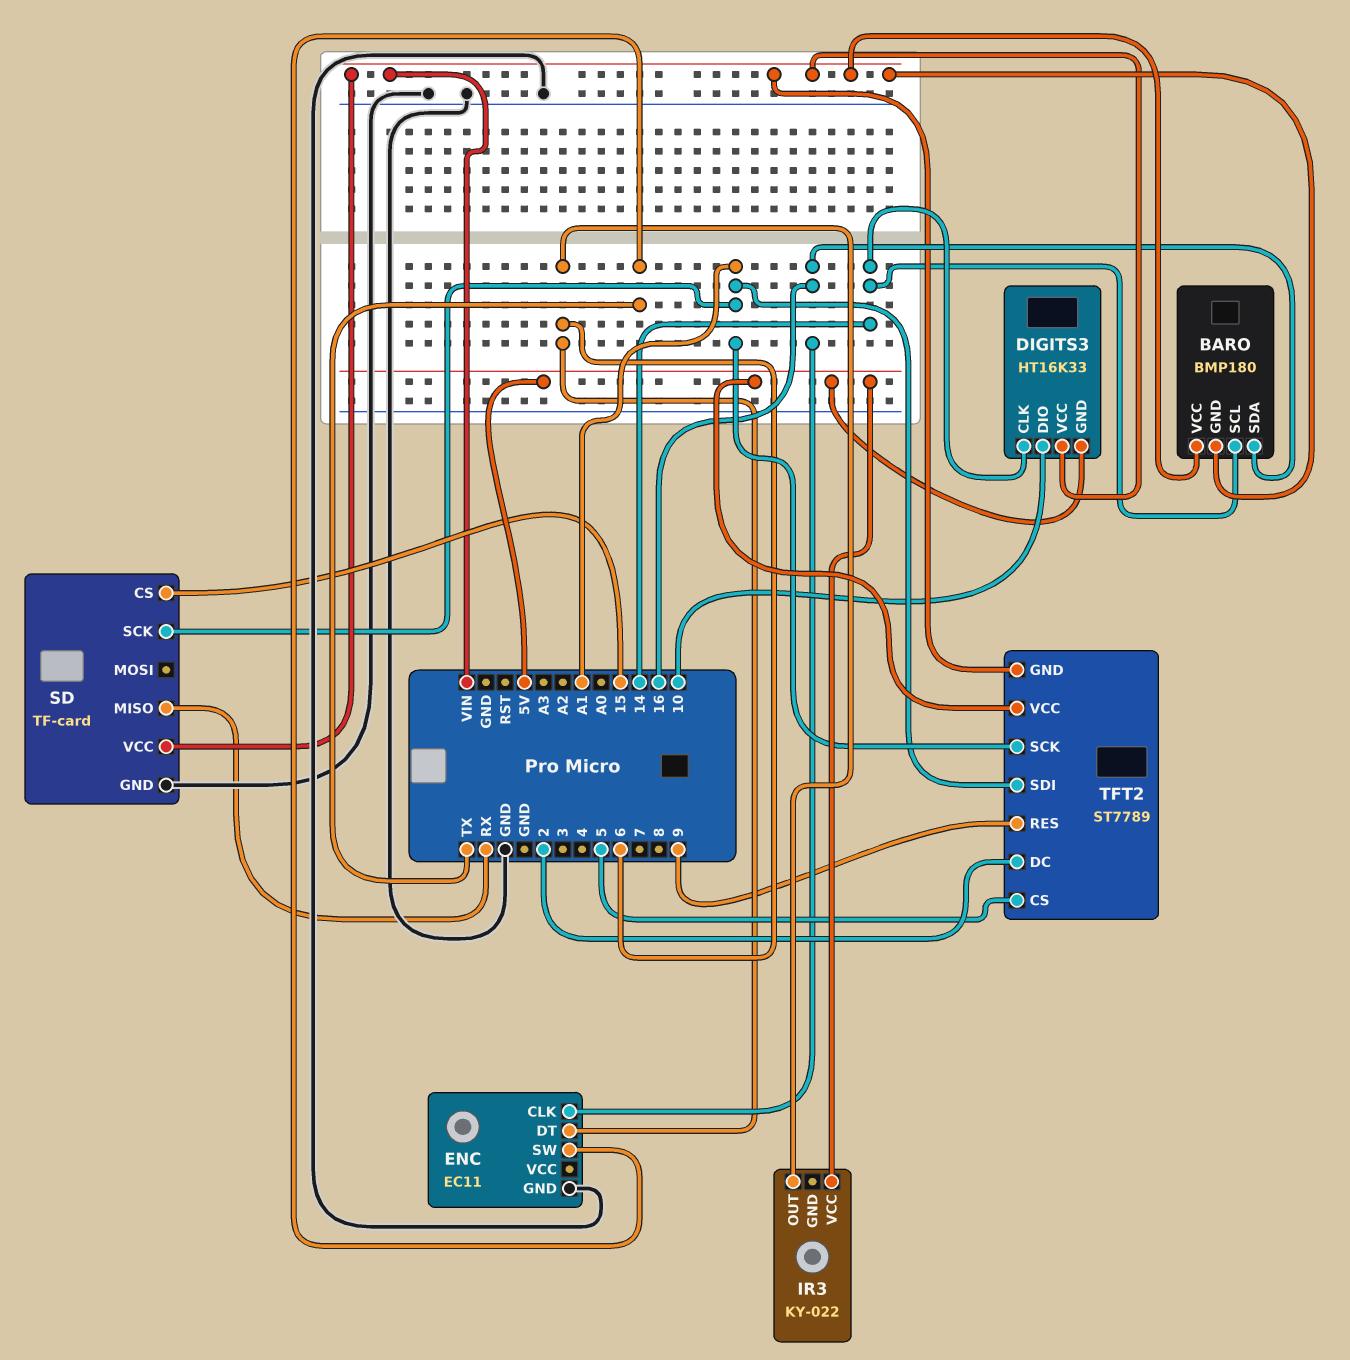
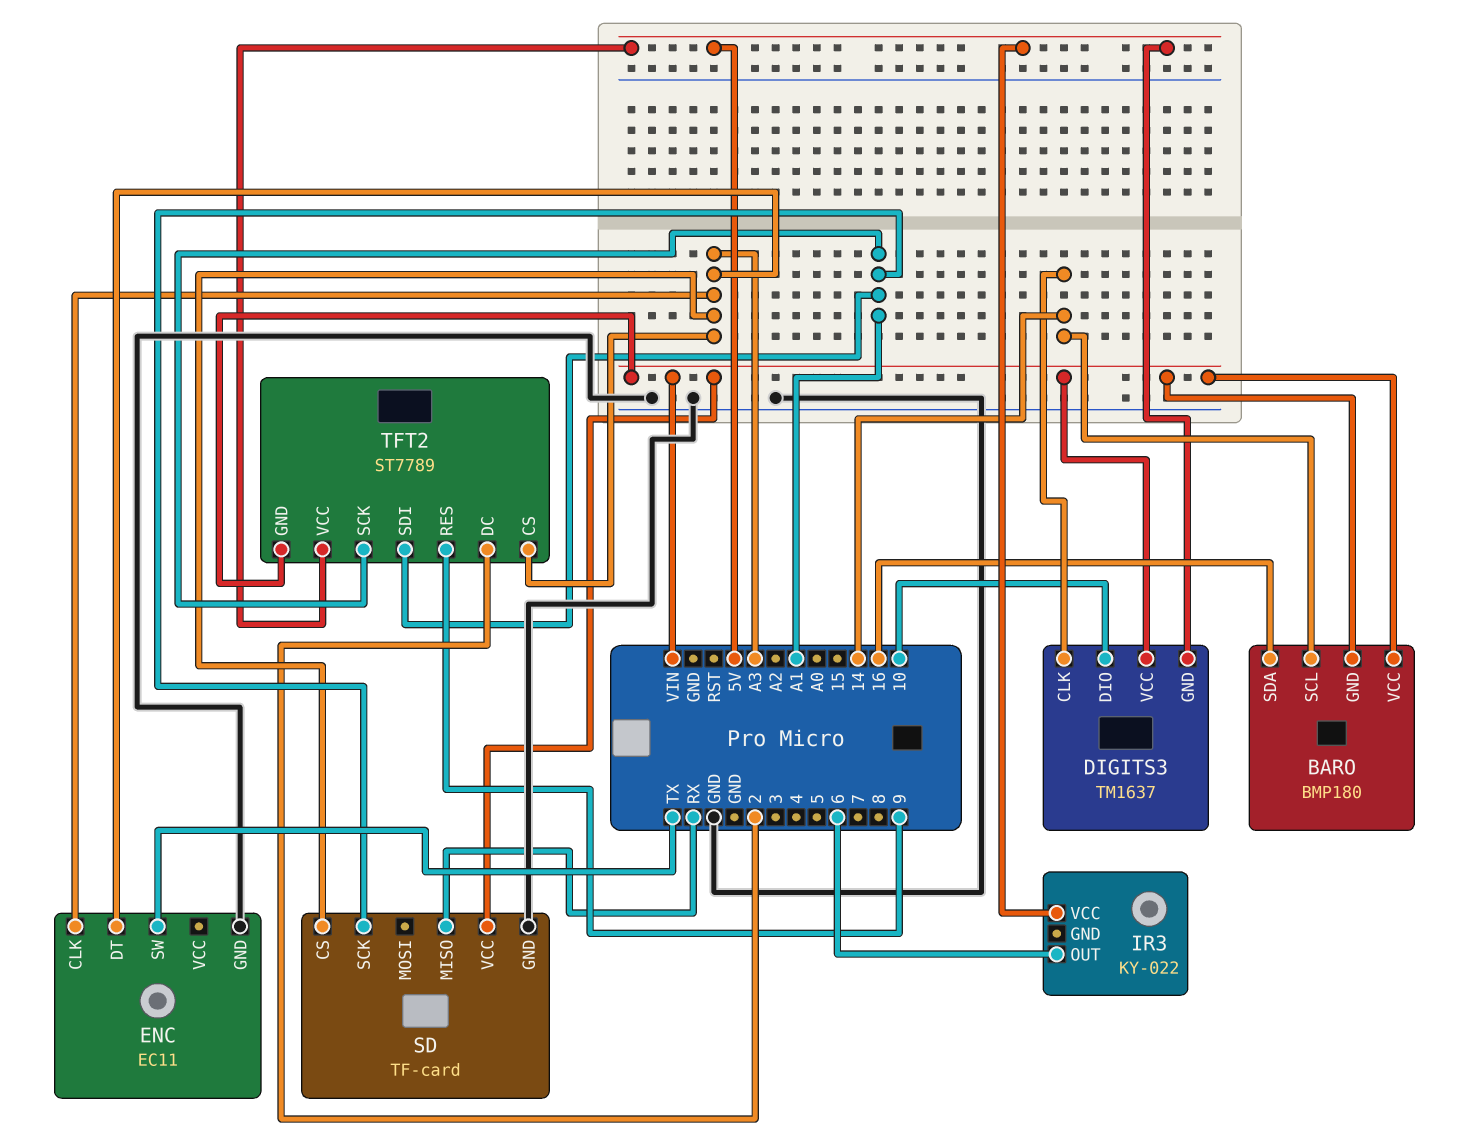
DIGITS3: HT16K33 -> TM1637
ENC pin CLK: 16 -> A3
ENC pin DT: 6 -> A3
SD pin CS: 15 -> A3
TFT2 pin CS: 5 -> A3

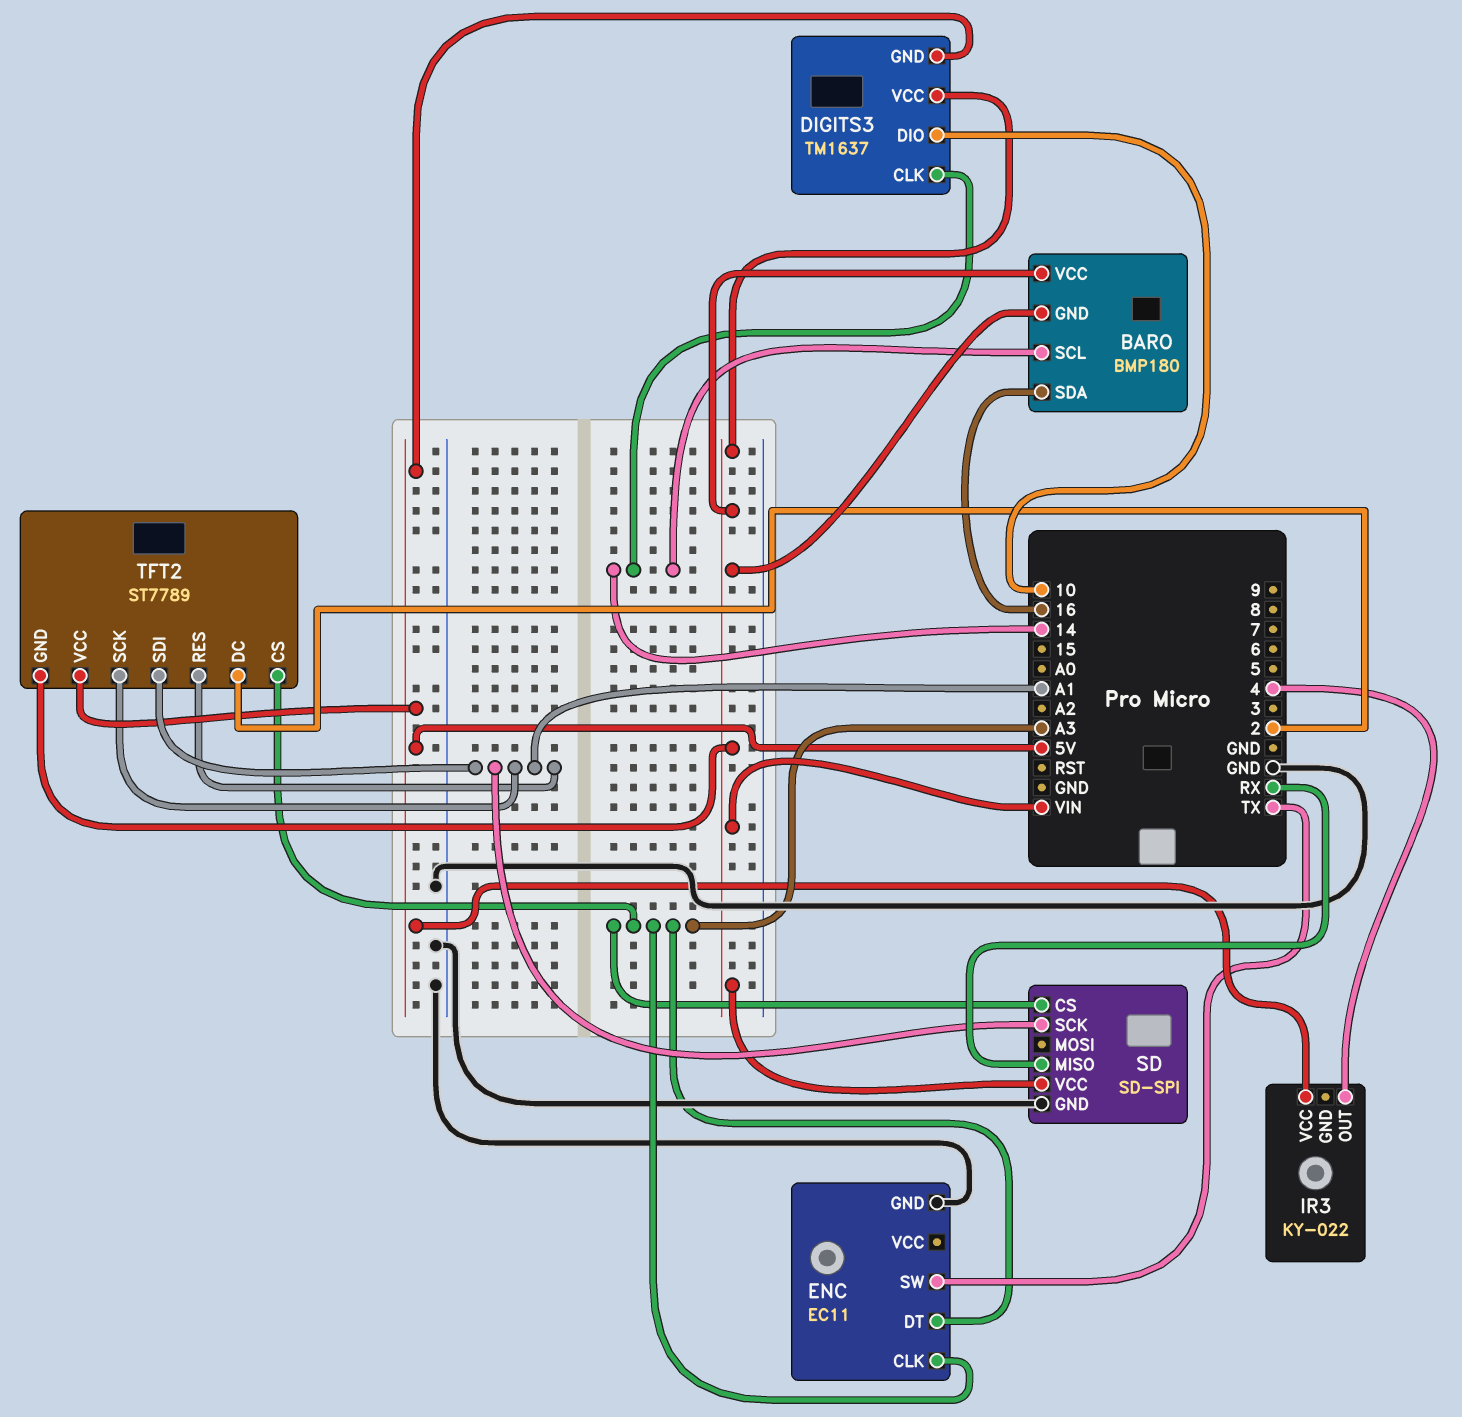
IR3 pin OUT: 6 -> 4
SD: TF-card -> SD-SPI
TFT2 pin RES: 9 -> A1

